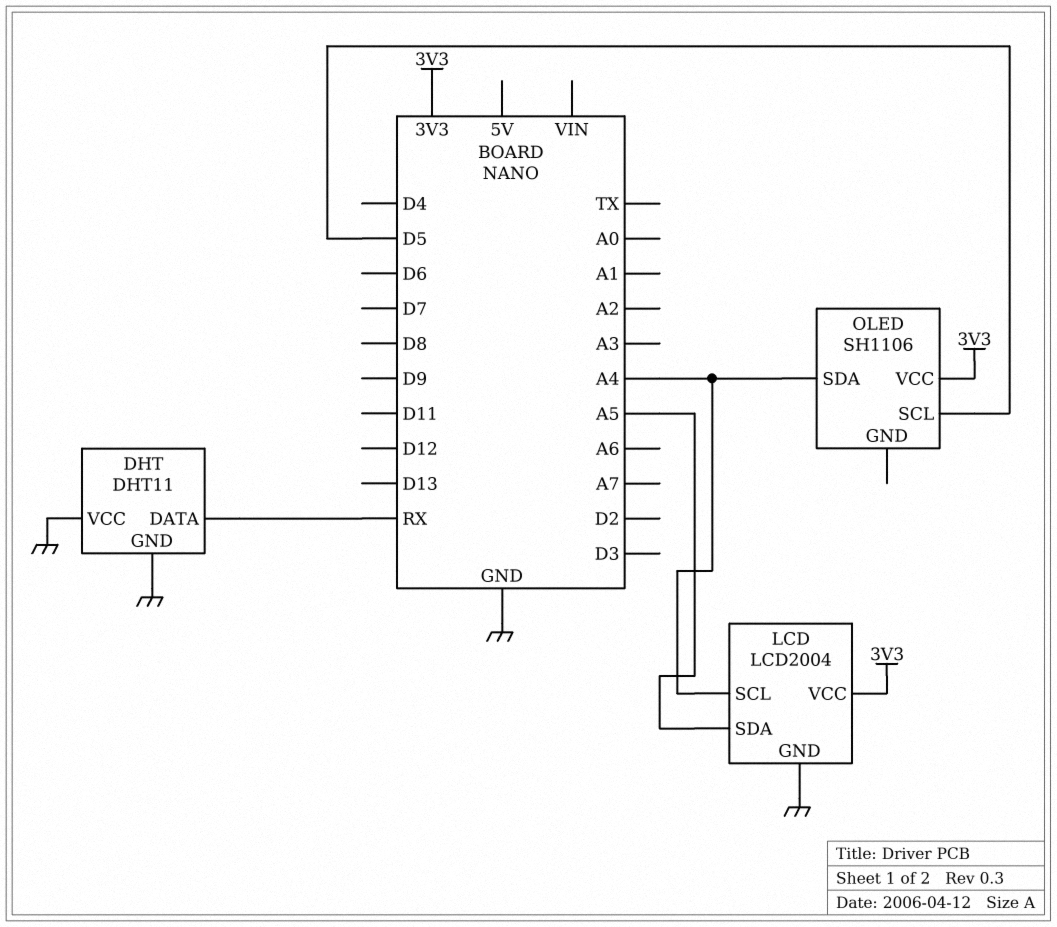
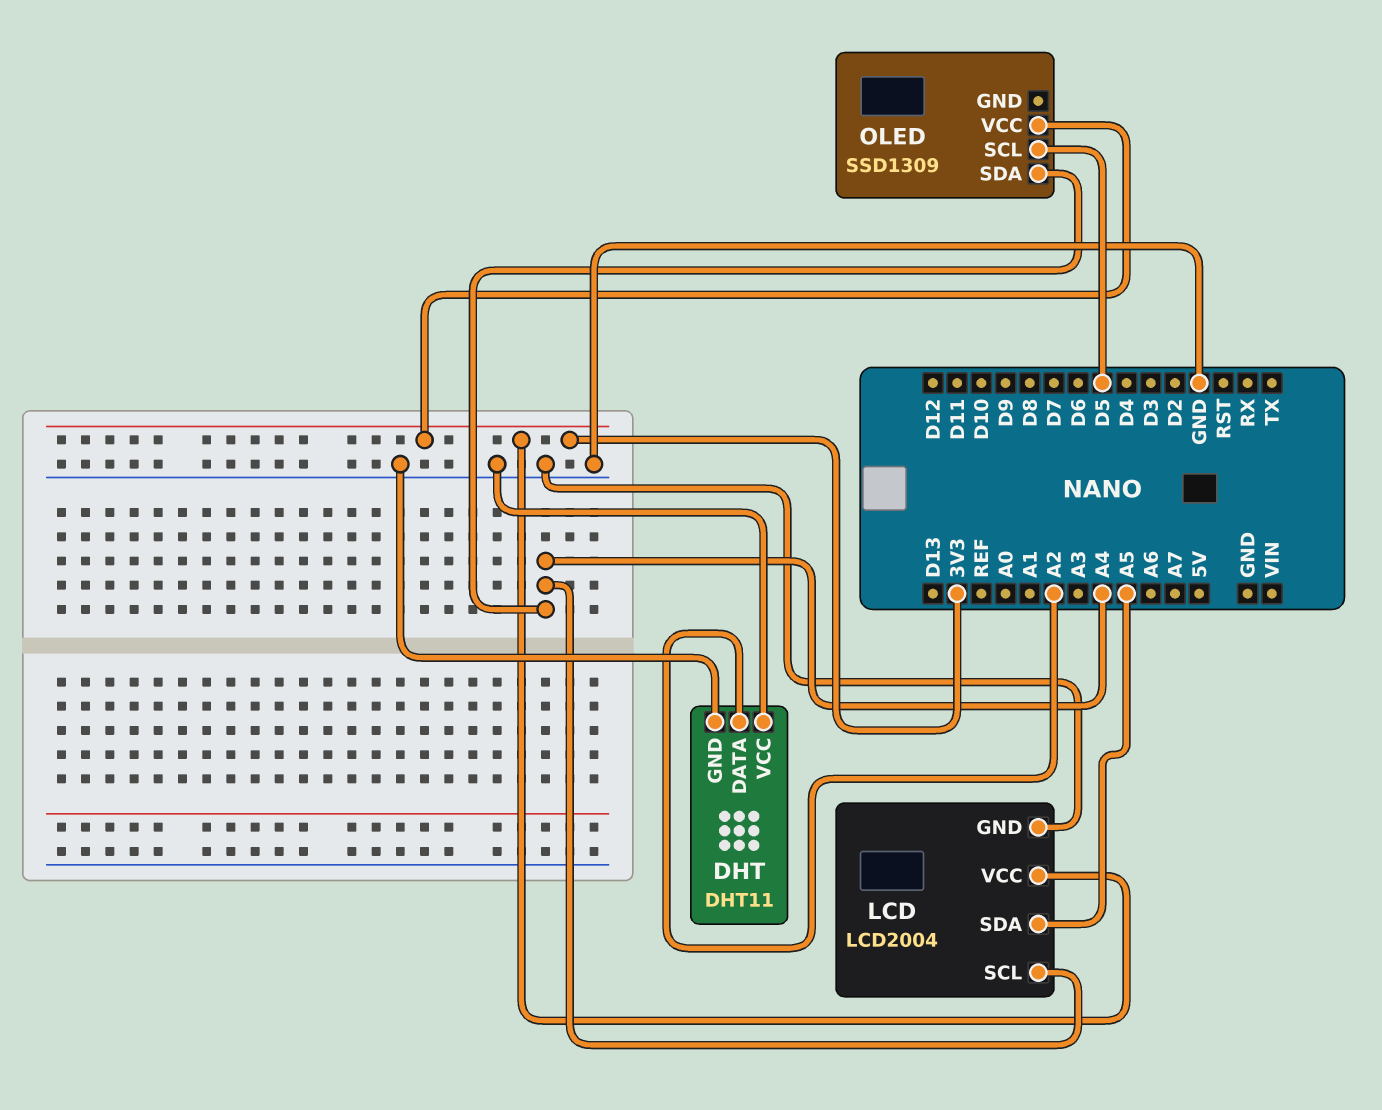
DHT pin DATA: RX -> A2
OLED: SH1106 -> SSD1309

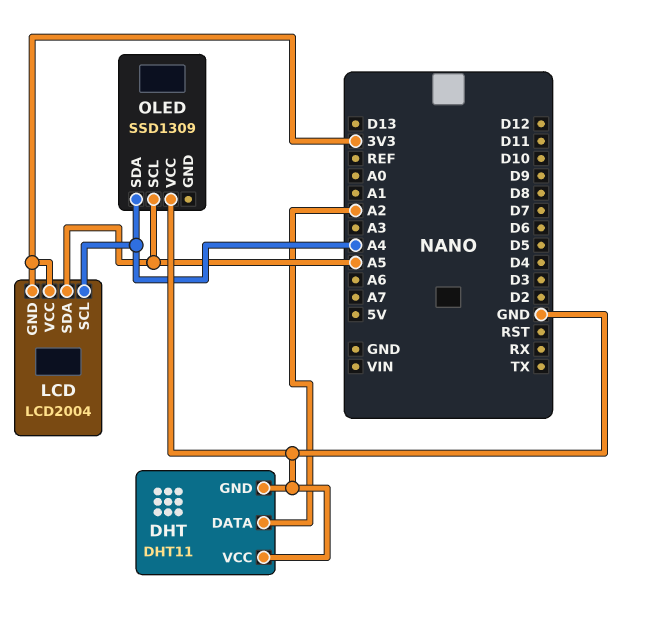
LCD pin GND: GND -> 3V3
OLED pin SCL: D5 -> A5
OLED pin VCC: 3V3 -> GND

